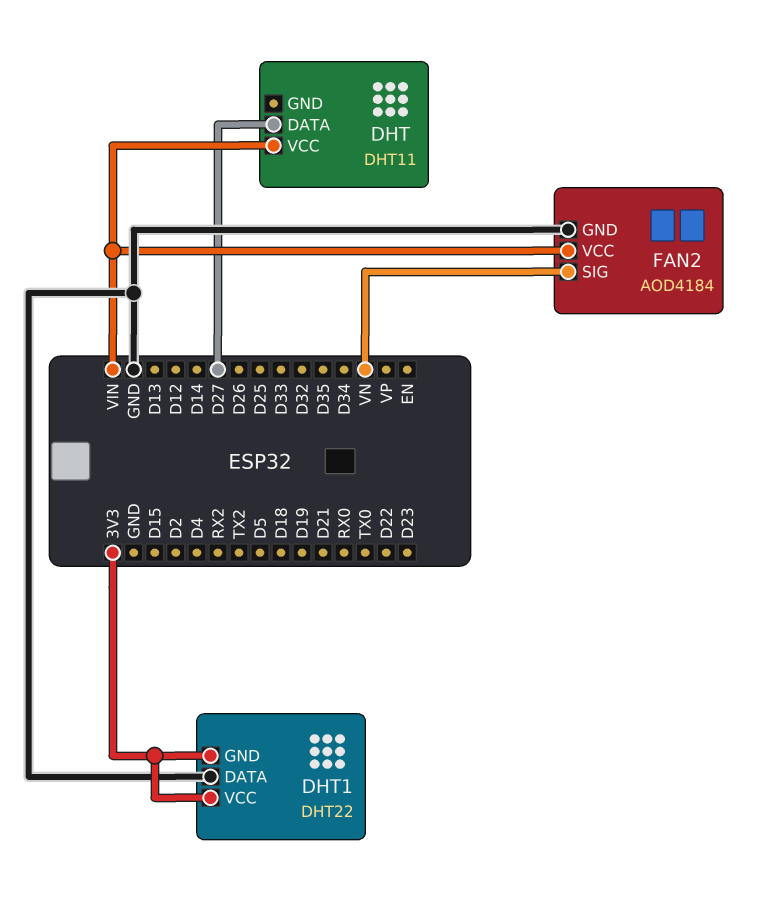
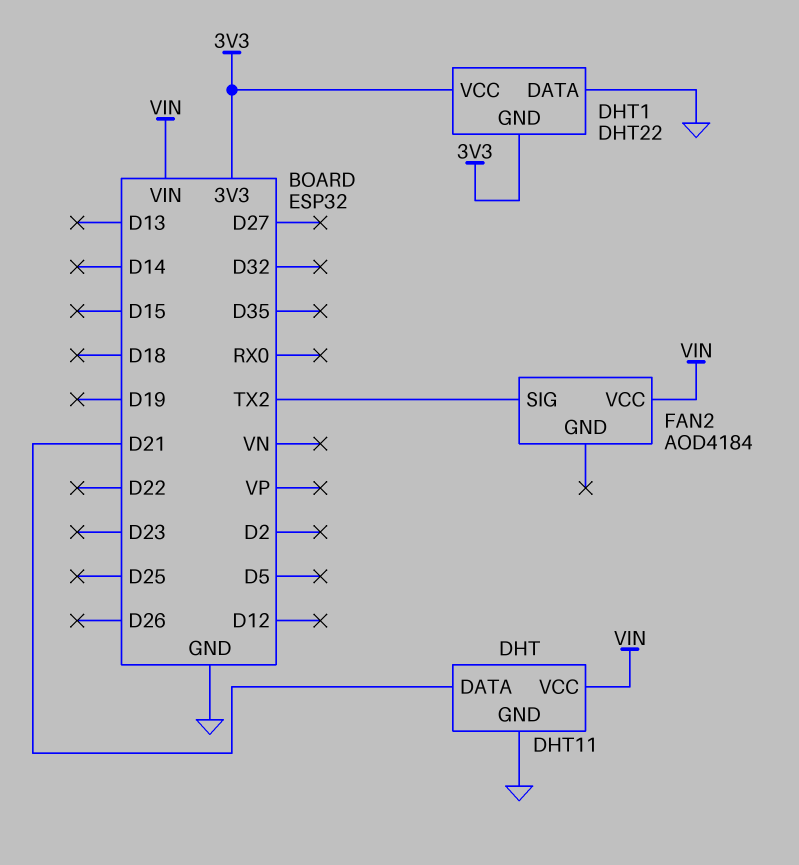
DHT pin DATA: D27 -> D21
DHT pin GND: none -> GND
FAN2 pin GND: GND -> none
FAN2 pin SIG: VN -> TX2

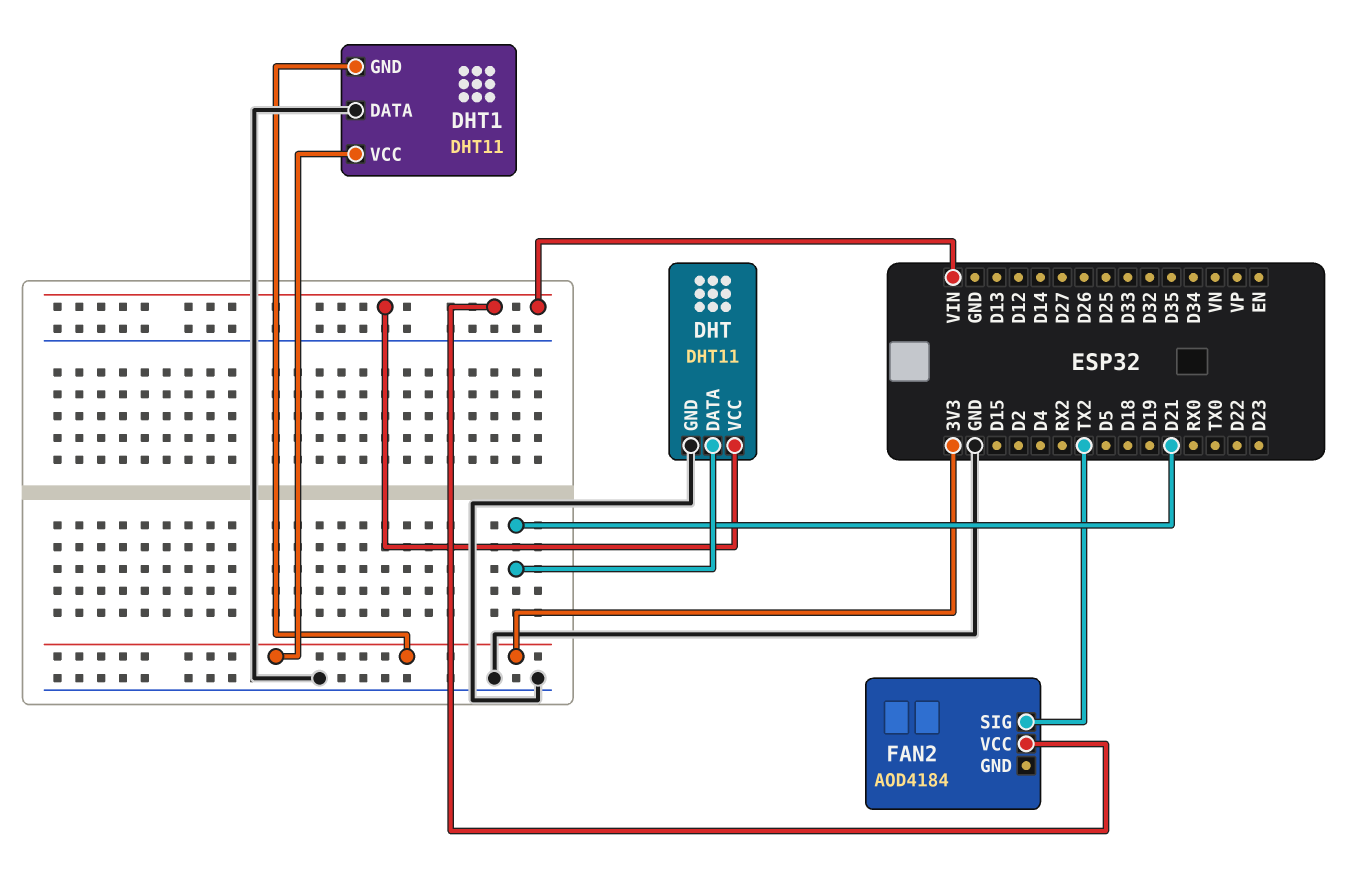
DHT1: DHT22 -> DHT11

